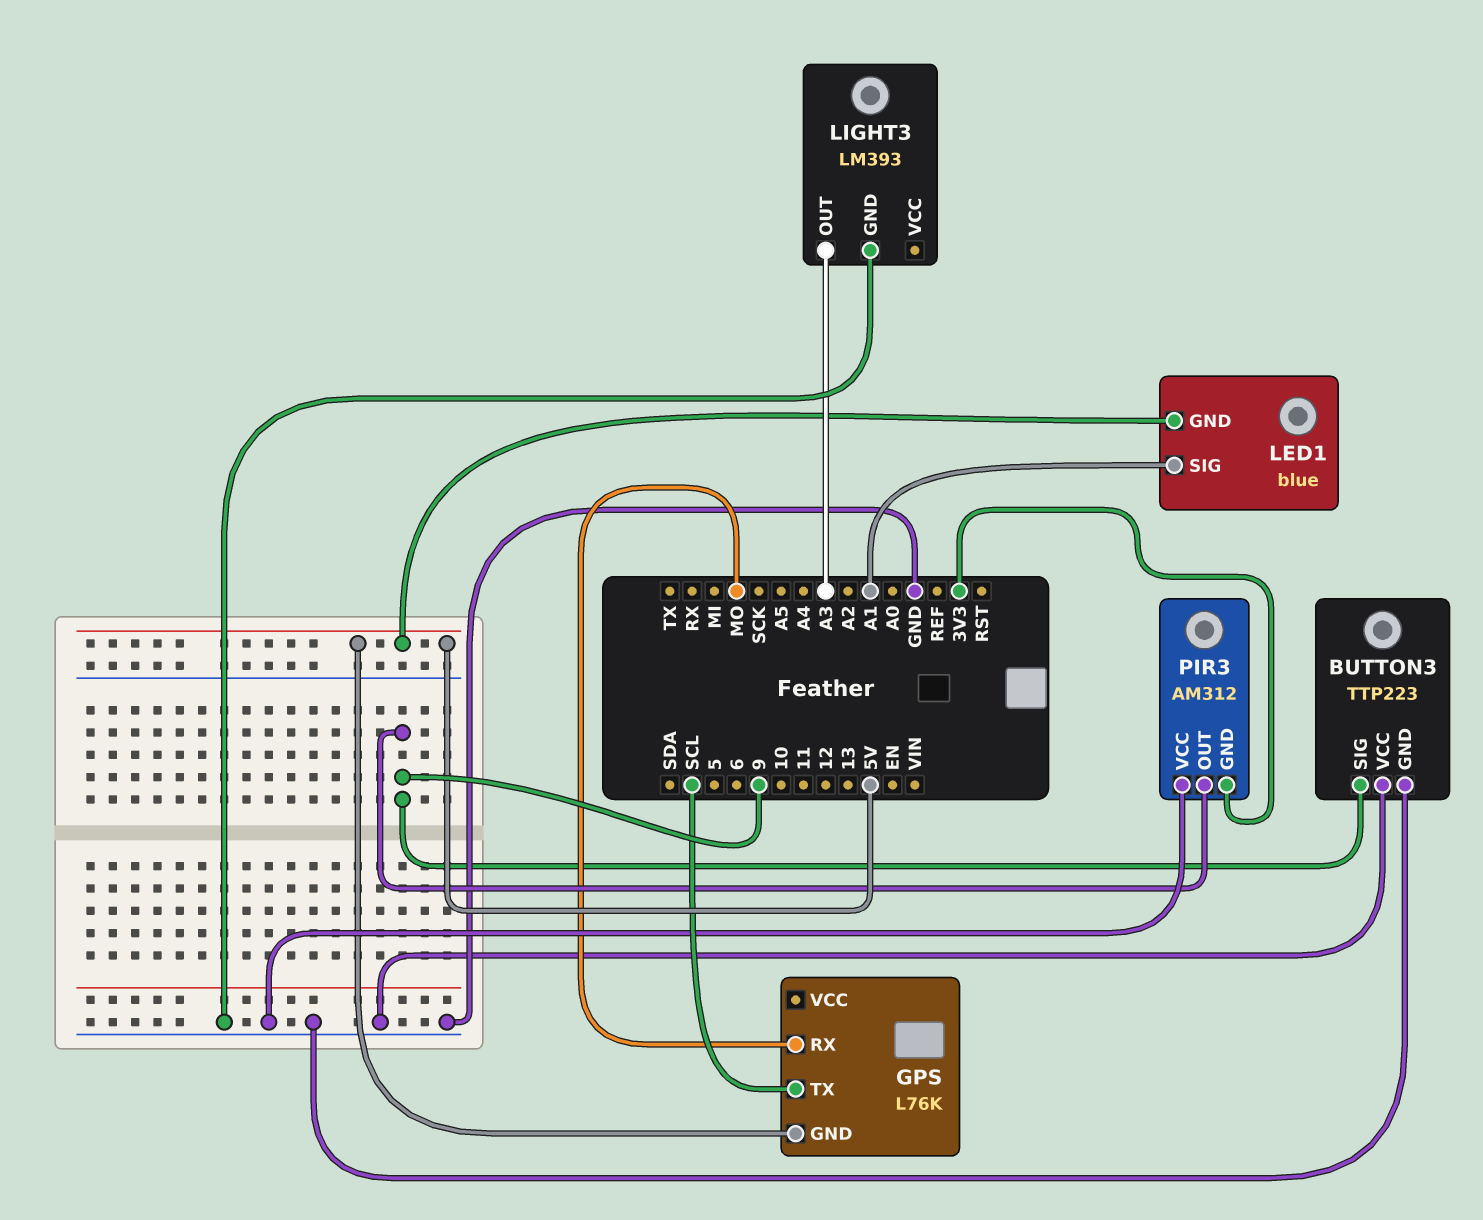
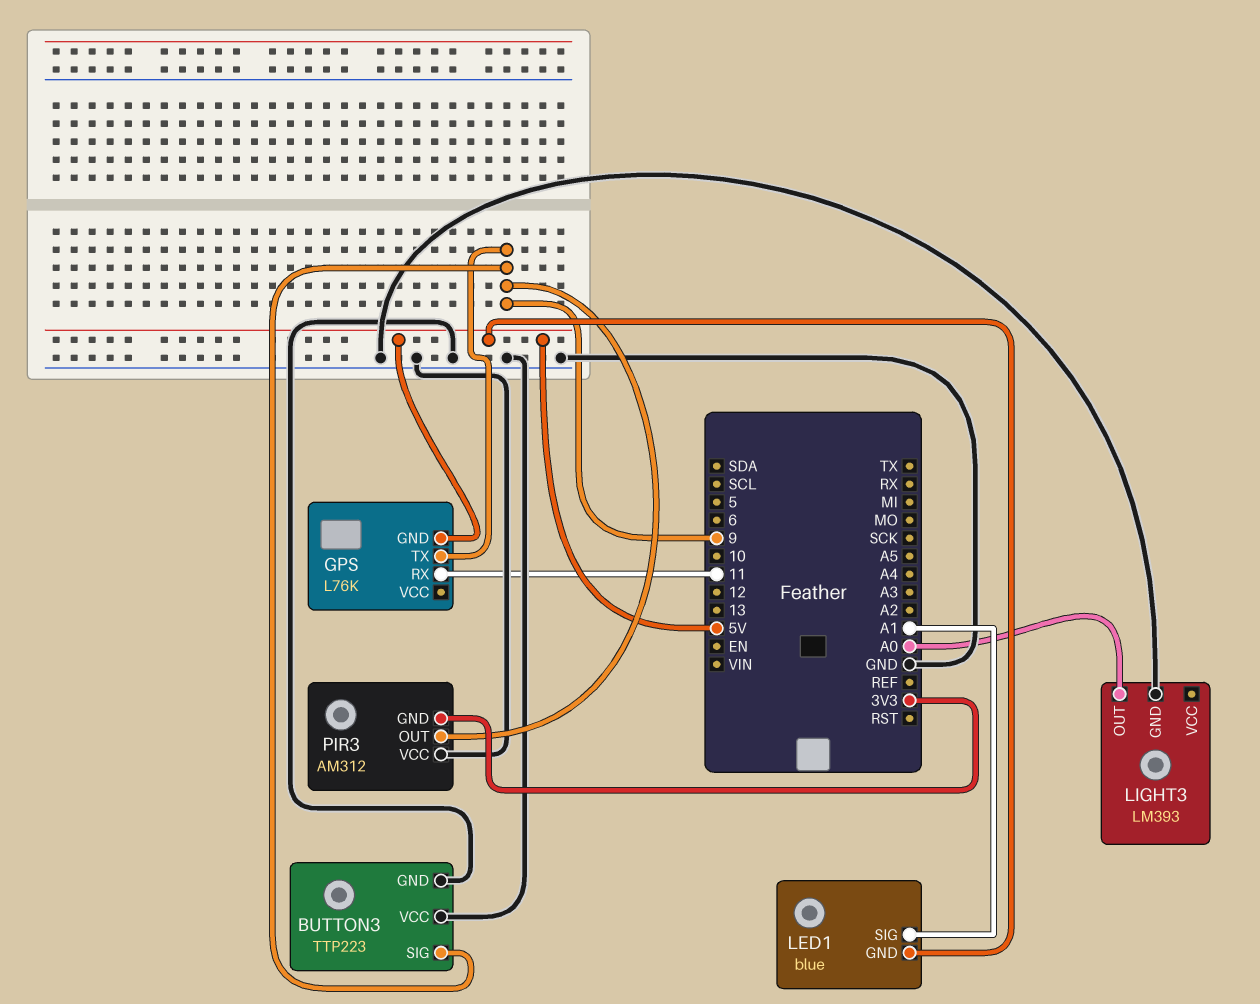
GPS pin RX: MO -> 11
GPS pin TX: SCL -> 9
LIGHT3 pin OUT: A3 -> A0

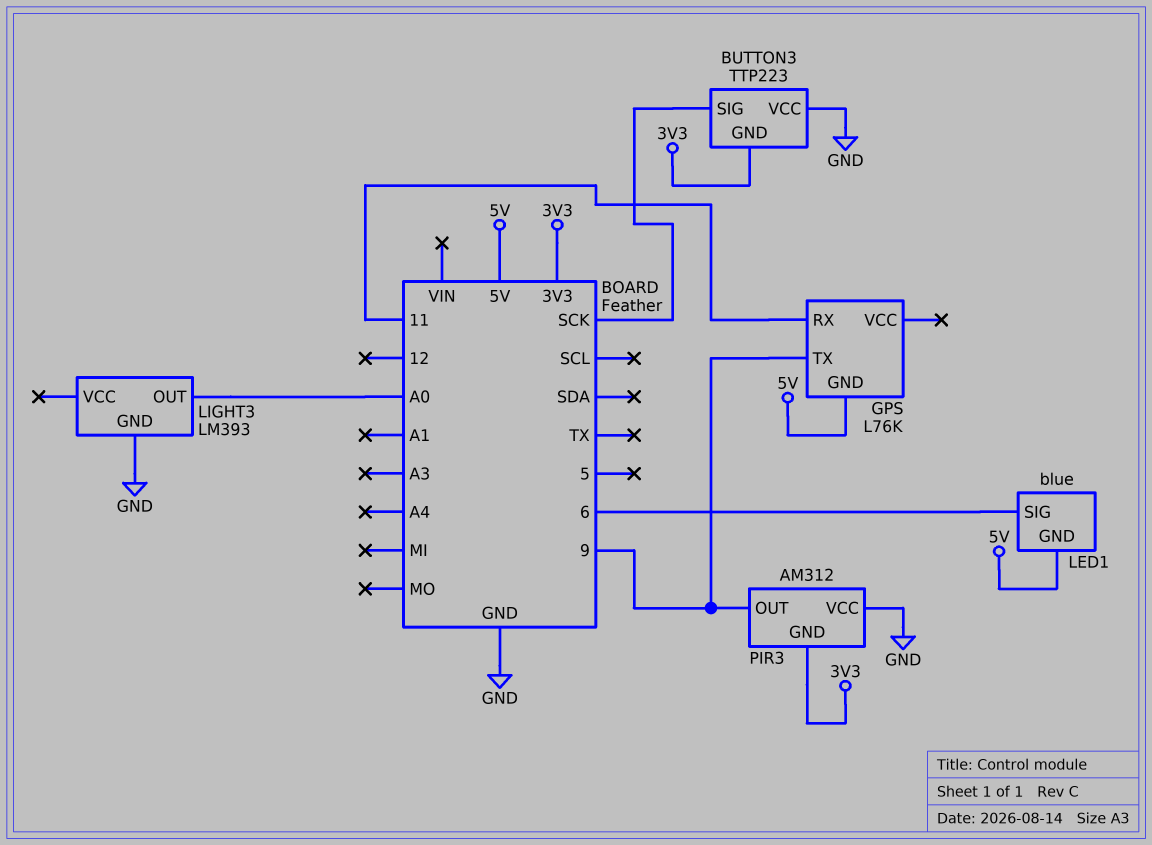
BUTTON3 pin GND: GND -> 3V3
BUTTON3 pin SIG: 9 -> SCK
LED1 pin SIG: A1 -> 6

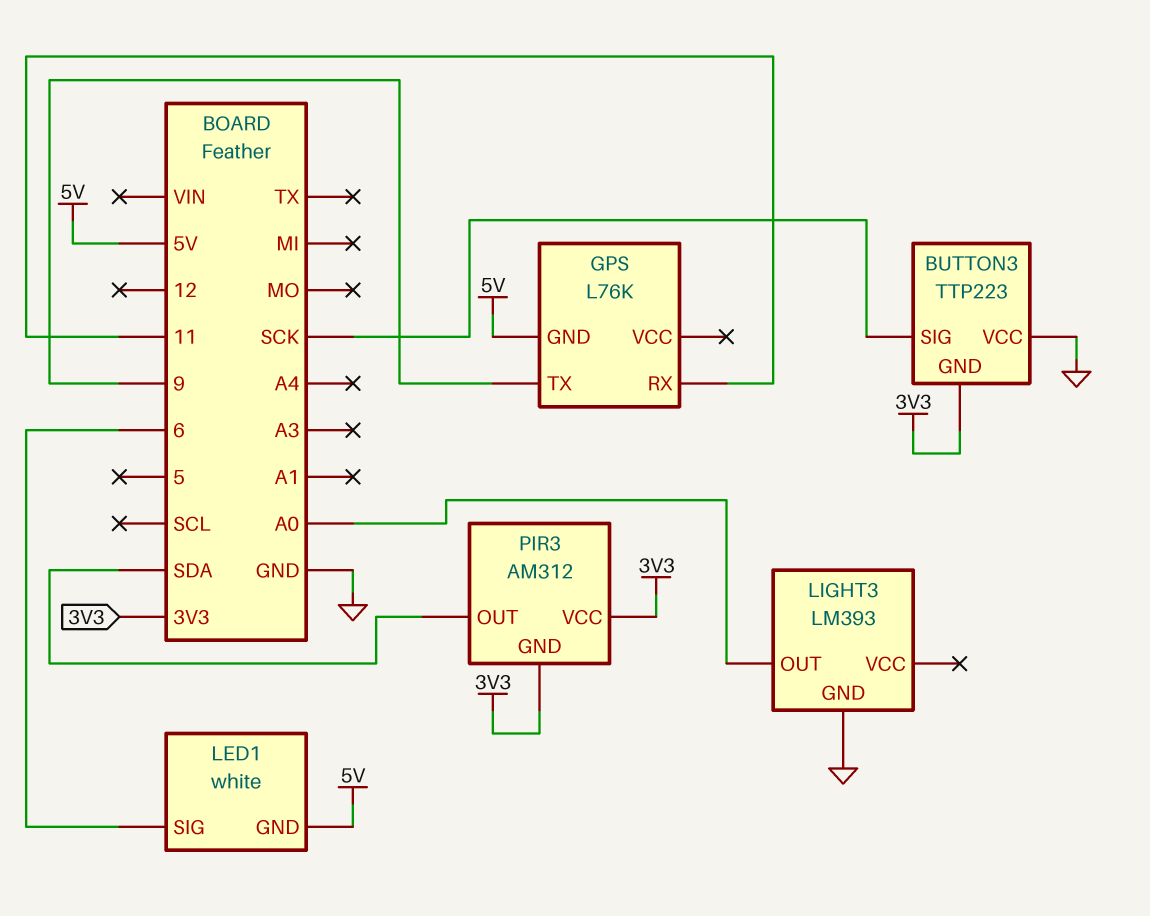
LED1: blue -> white
PIR3 pin OUT: 9 -> SDA
PIR3 pin VCC: GND -> 3V3

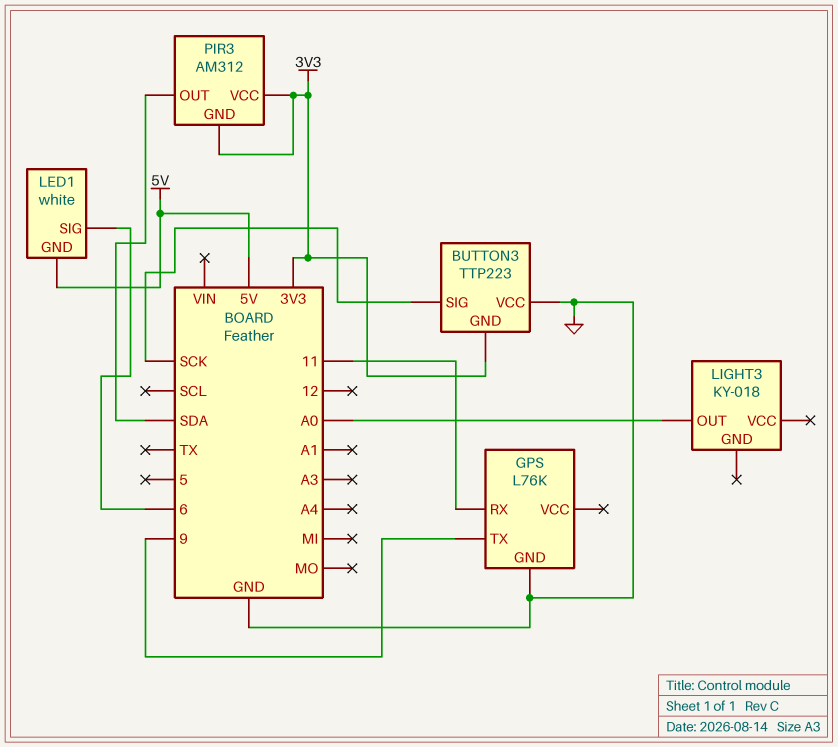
GPS pin GND: 5V -> GND
LIGHT3: LM393 -> KY-018
LIGHT3 pin GND: GND -> none

